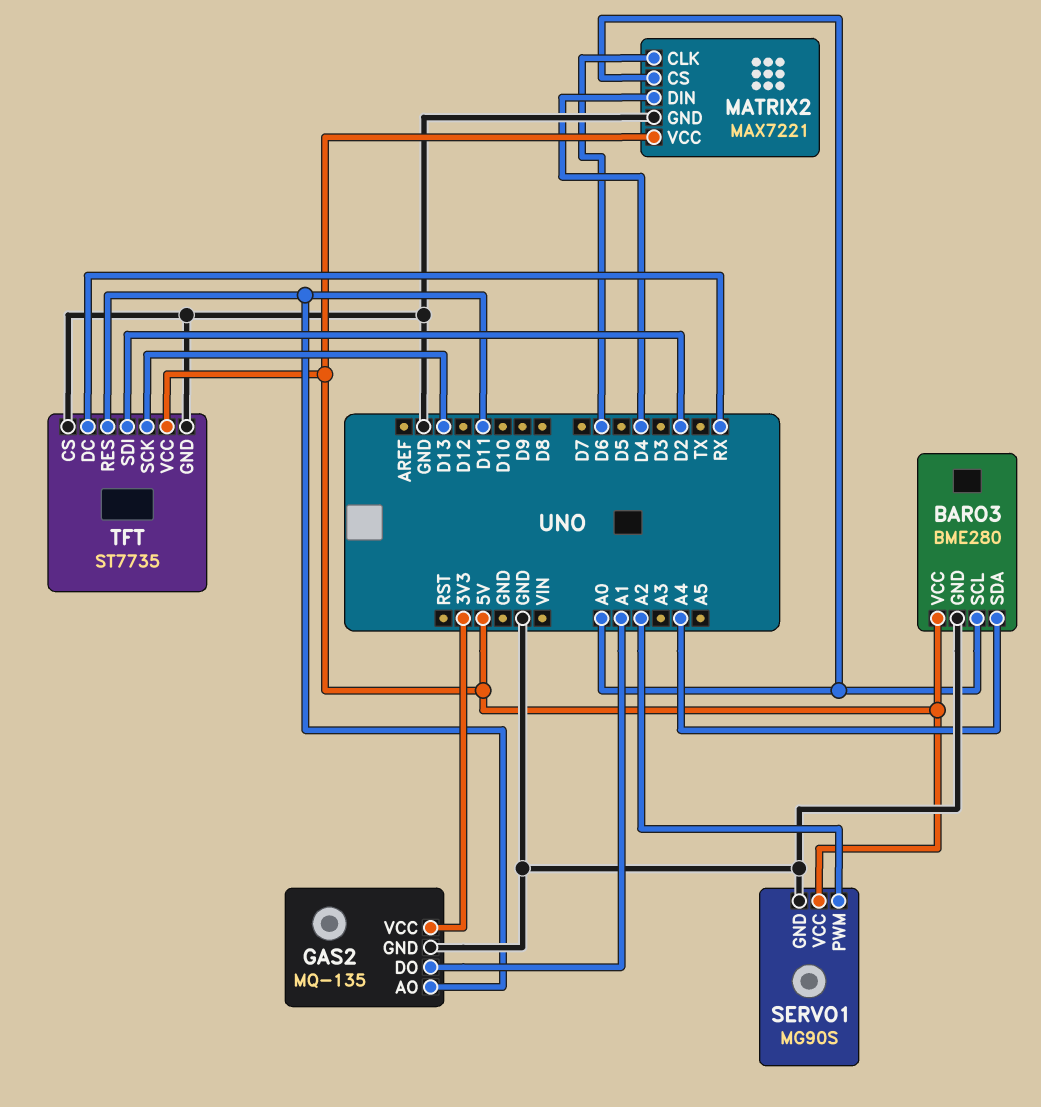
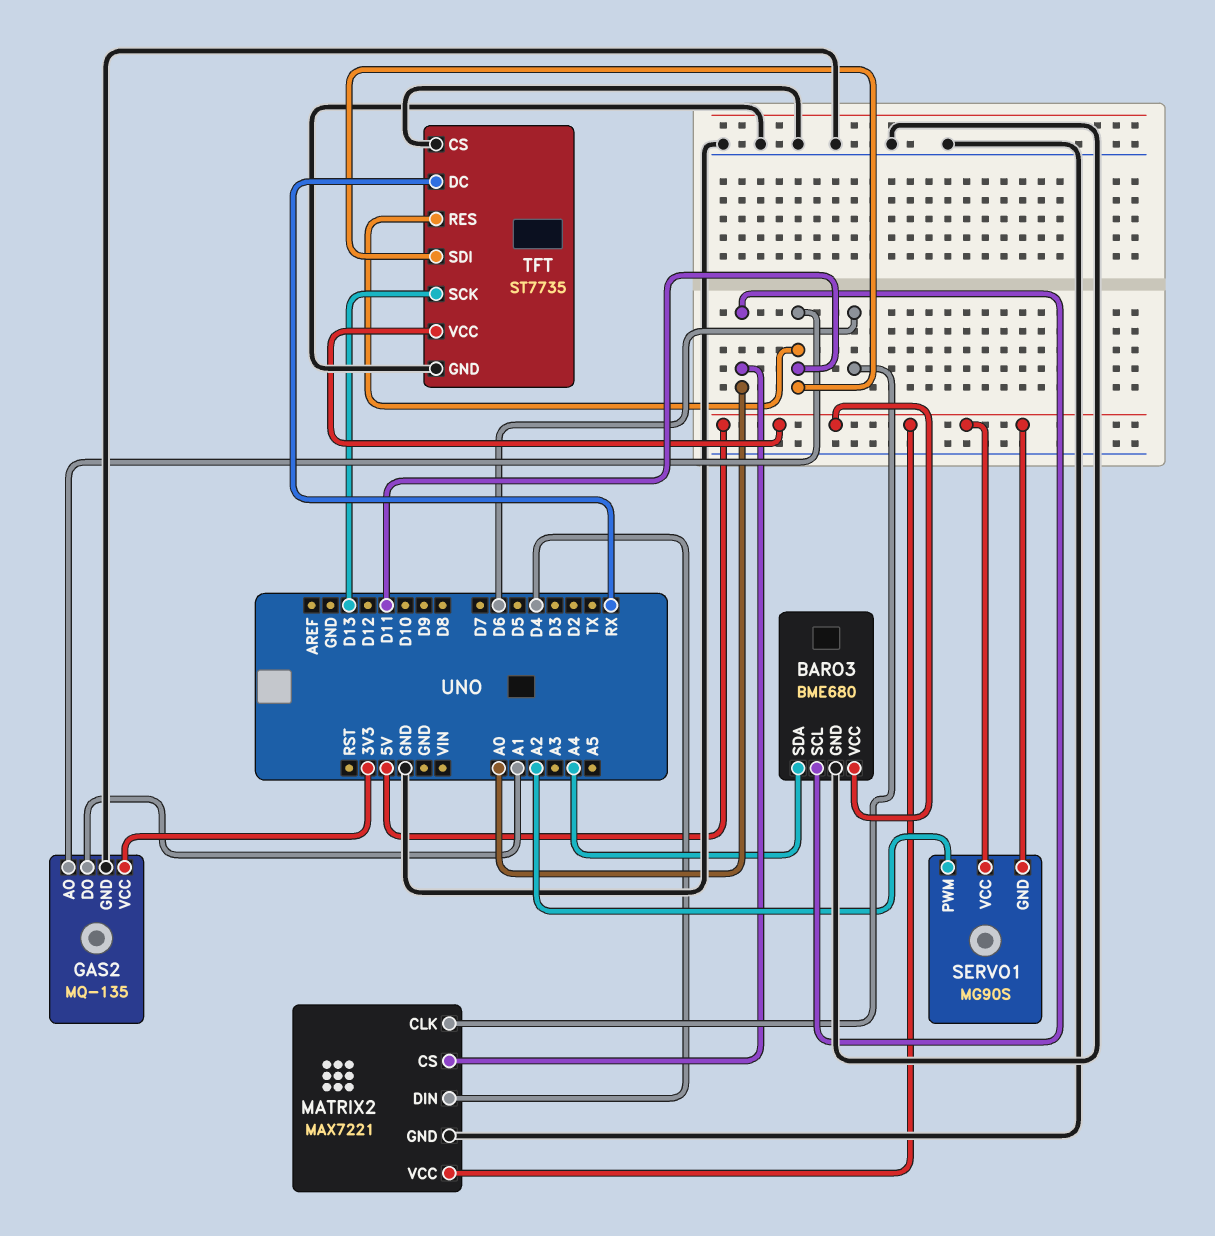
BARO3: BME280 -> BME680
SERVO1 pin GND: GND -> 5V
TFT pin SDI: D2 -> D11

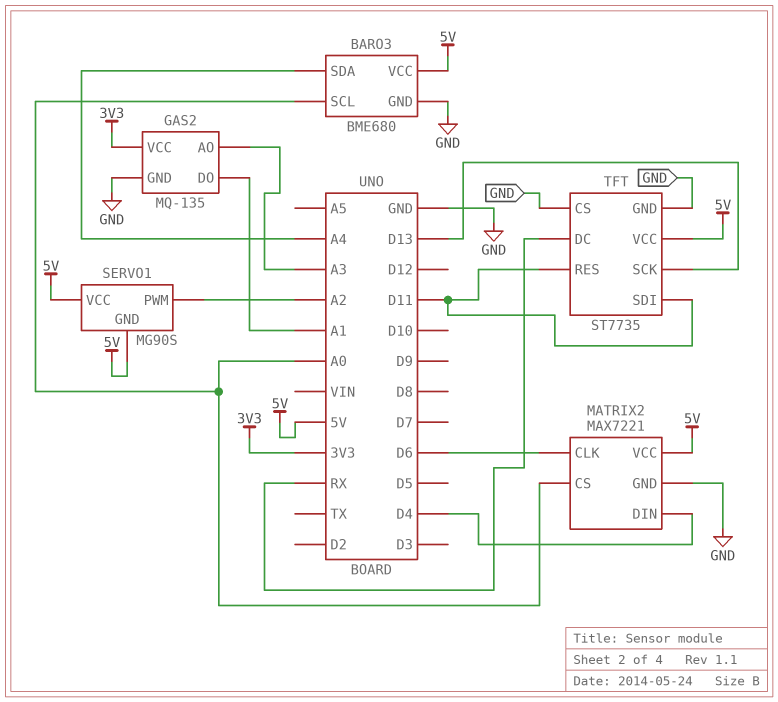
GAS2 pin AO: D11 -> A3

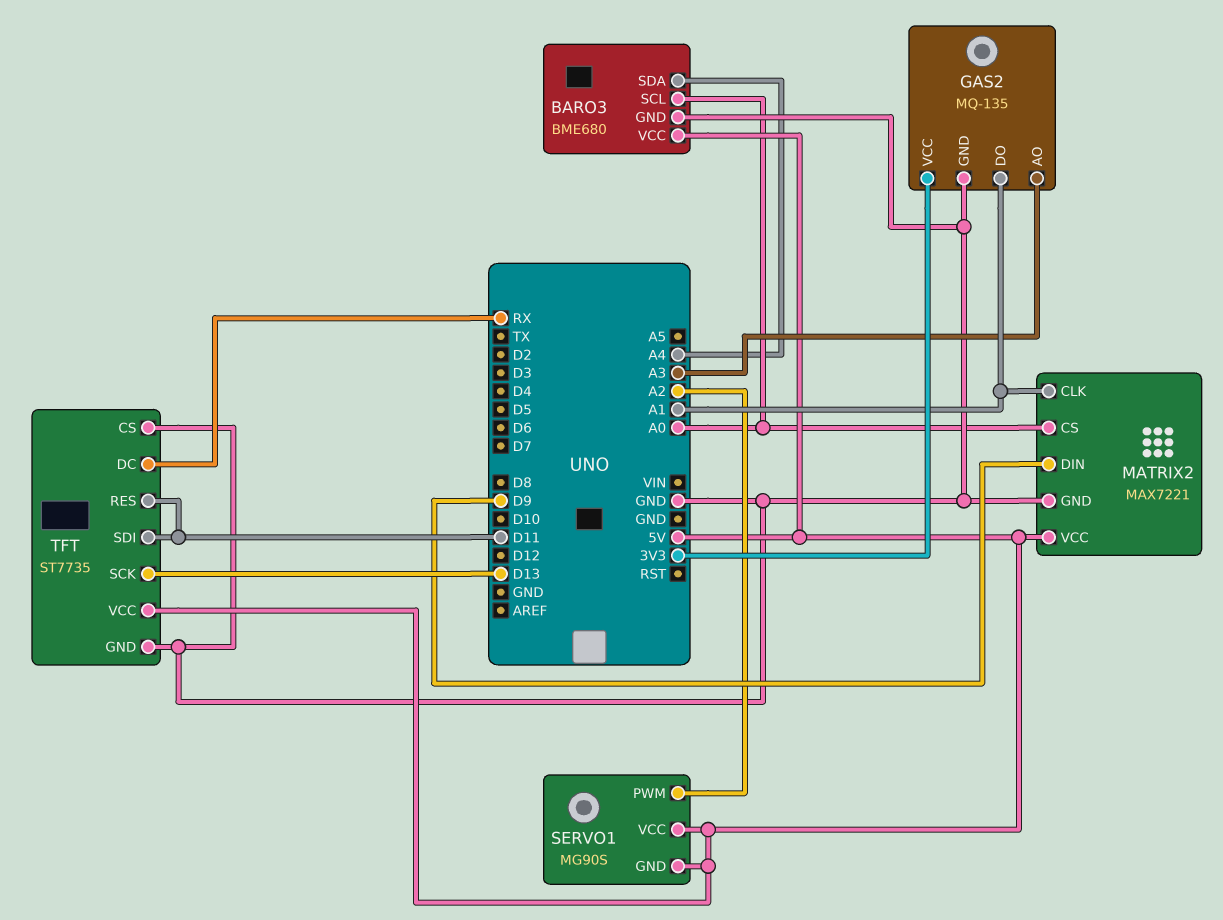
MATRIX2 pin CLK: D6 -> A1
MATRIX2 pin DIN: D4 -> D9

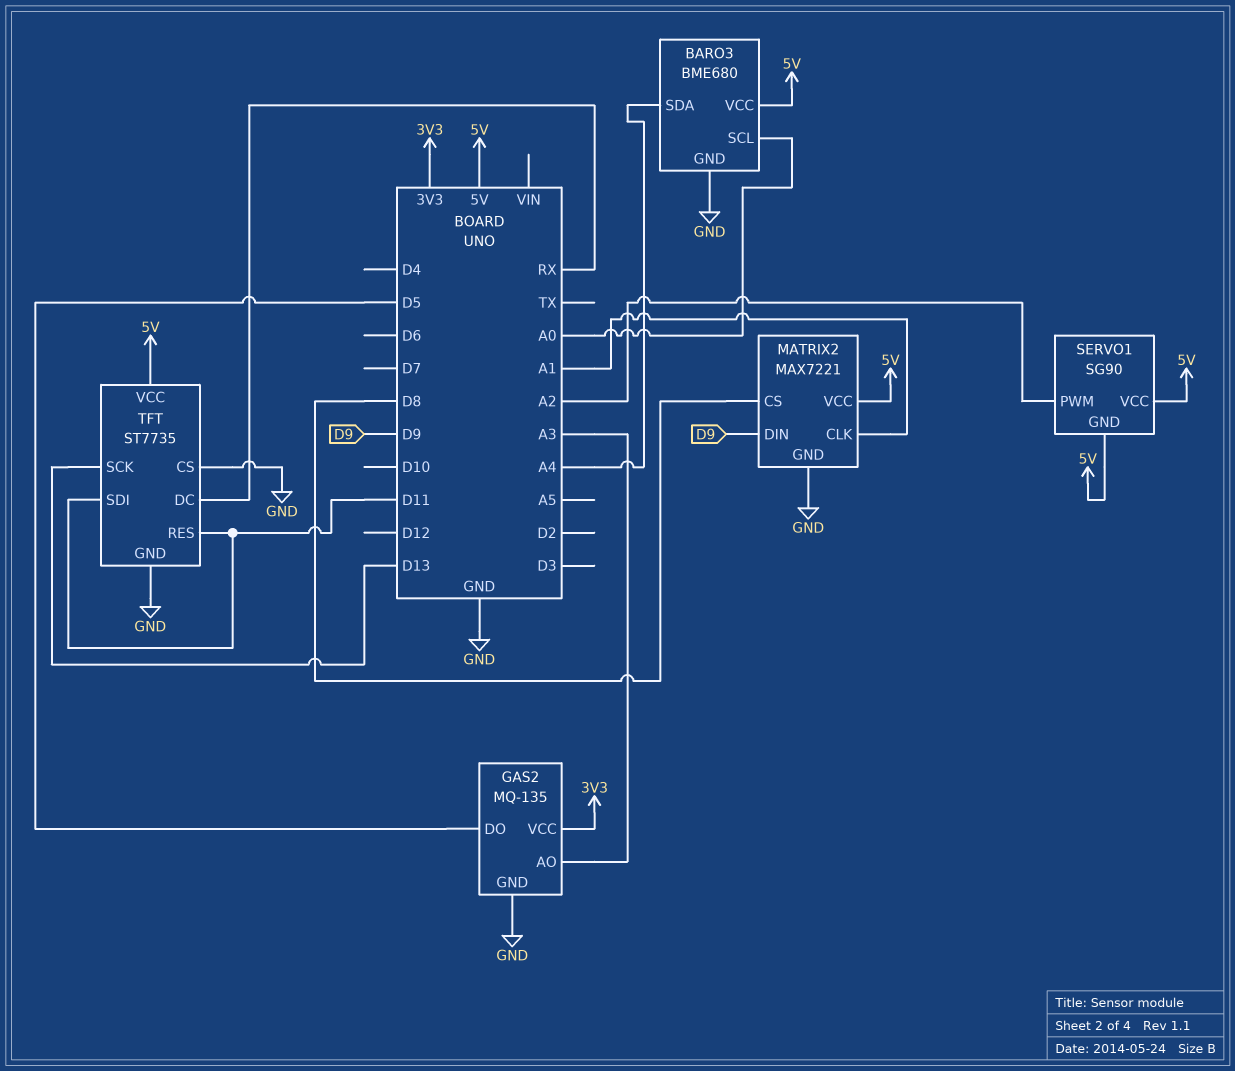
GAS2 pin DO: A1 -> D5
MATRIX2 pin CS: A0 -> D8
SERVO1: MG90S -> SG90

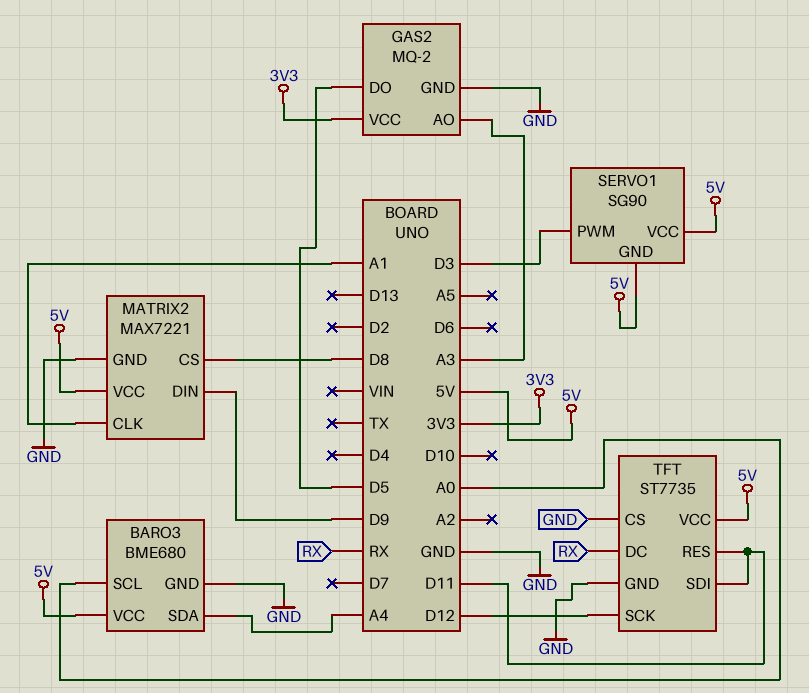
GAS2: MQ-135 -> MQ-2
SERVO1 pin PWM: A2 -> D3
TFT pin SCK: D13 -> D12

